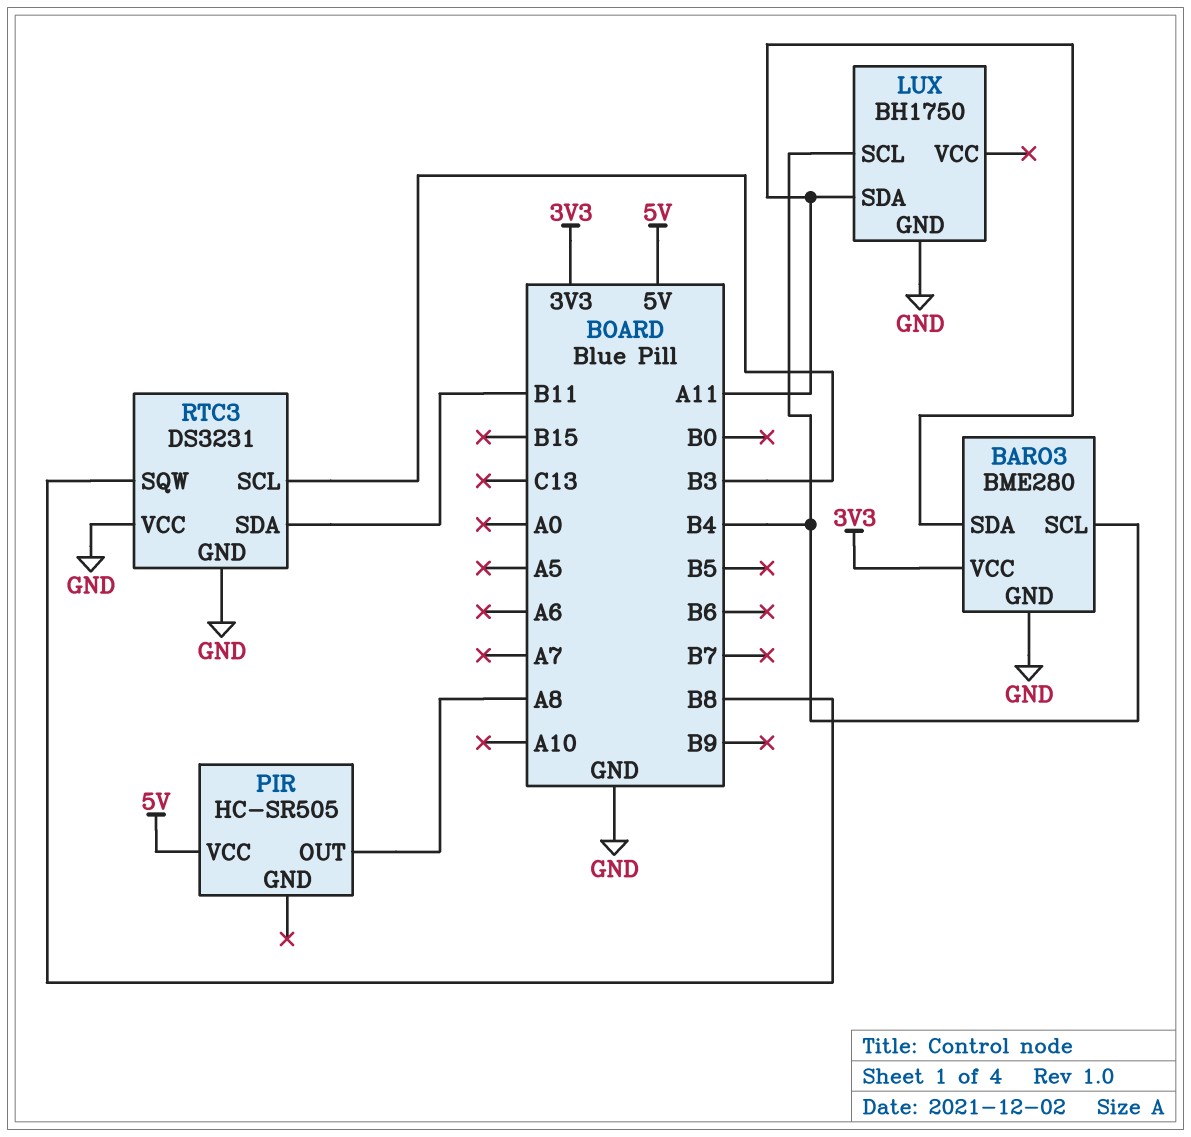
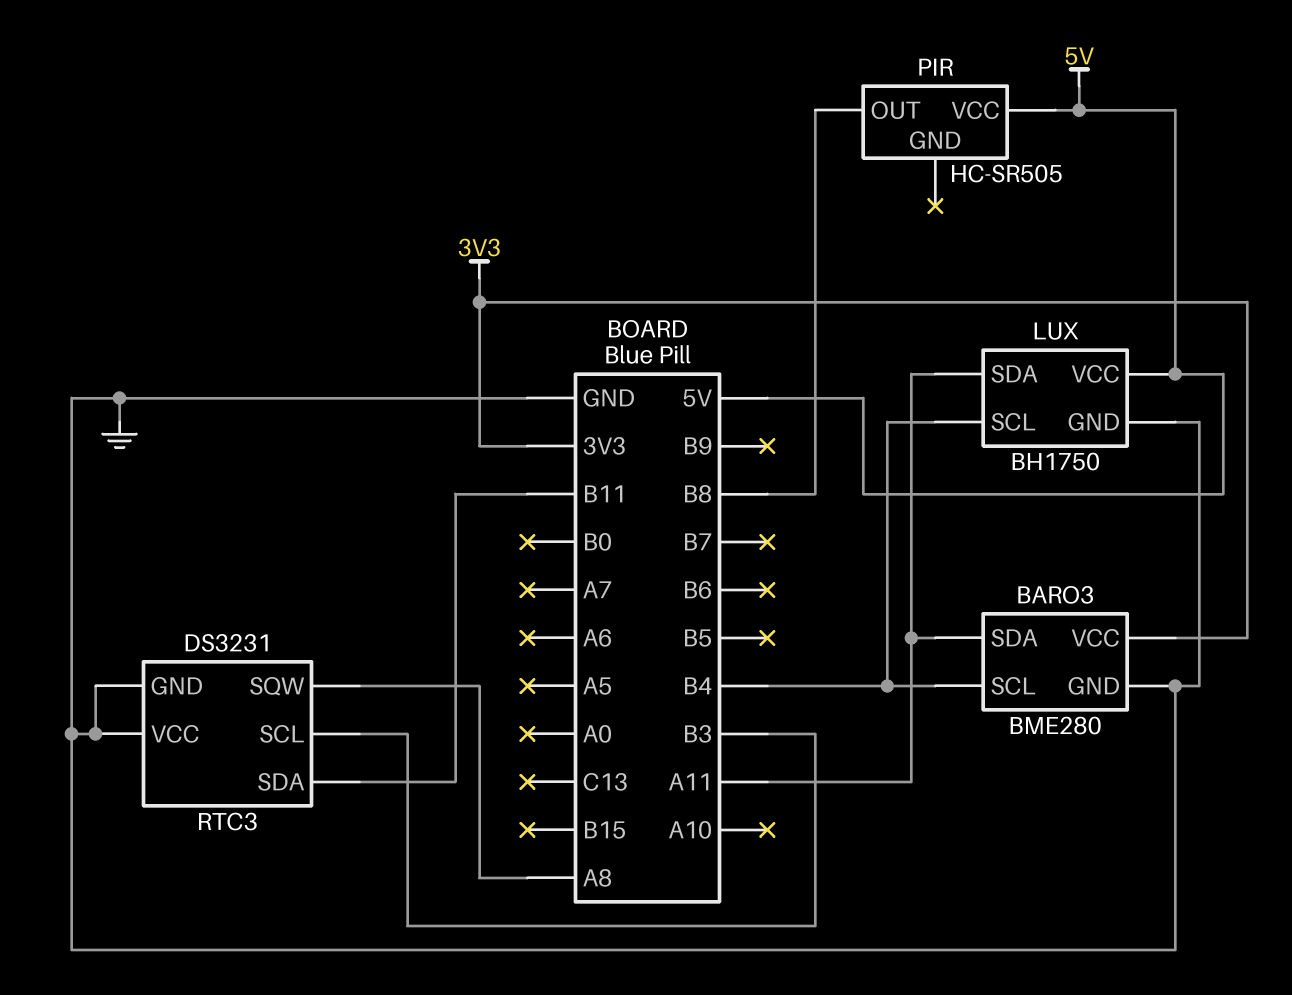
LUX pin VCC: none -> 5V
PIR pin OUT: A8 -> B8
RTC3 pin SQW: B8 -> A8

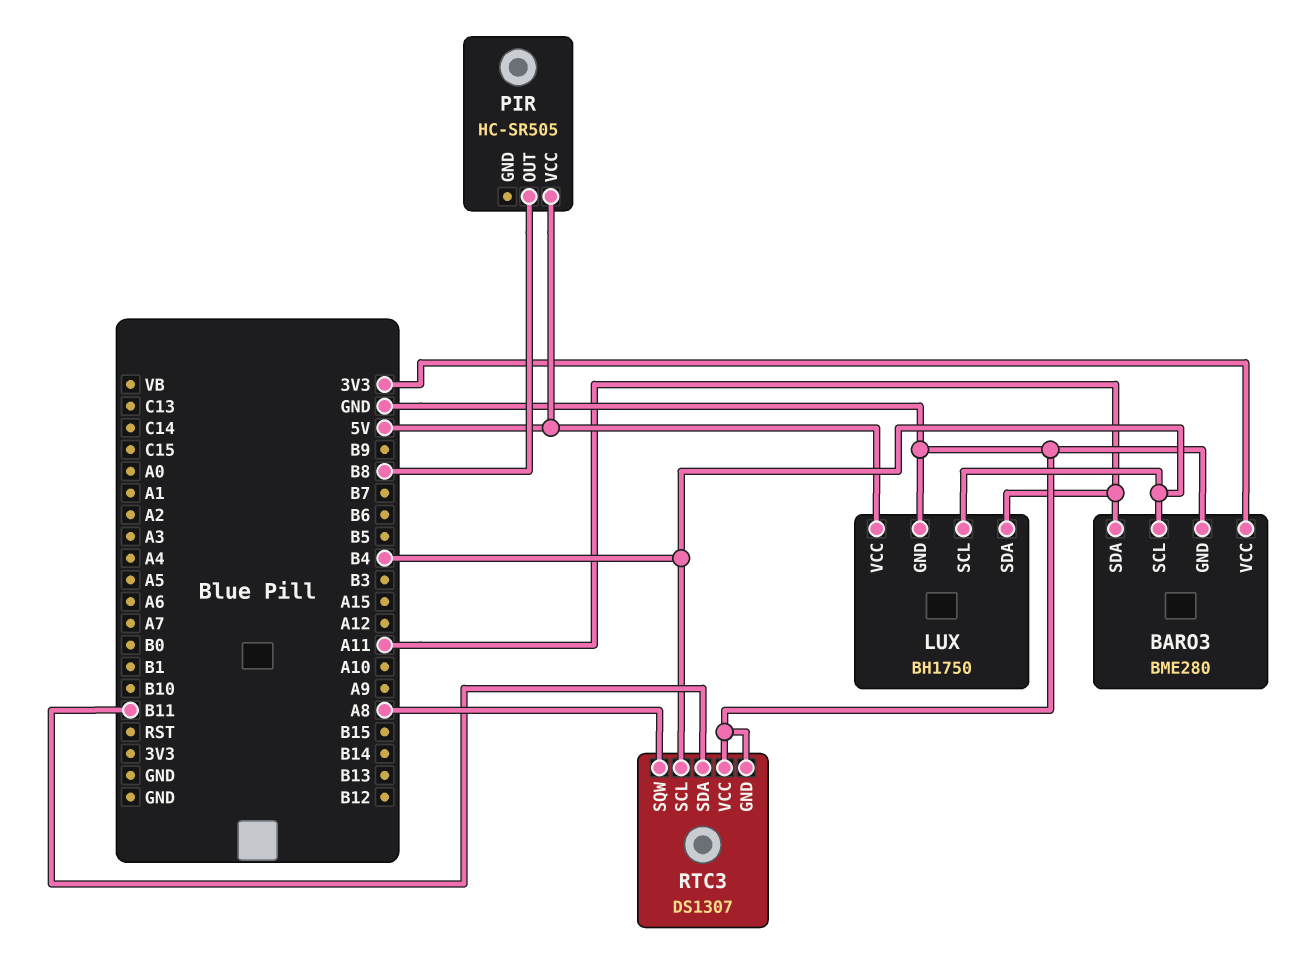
RTC3: DS3231 -> DS1307
RTC3 pin SCL: B3 -> B4

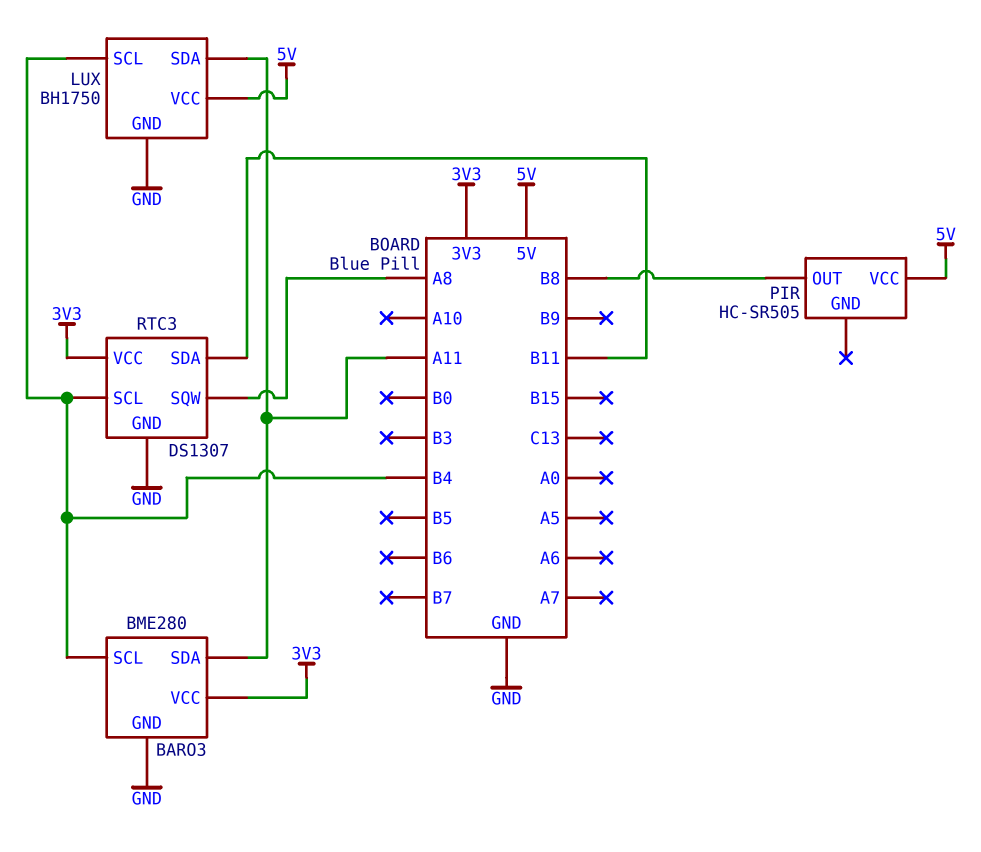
RTC3 pin VCC: GND -> 3V3

